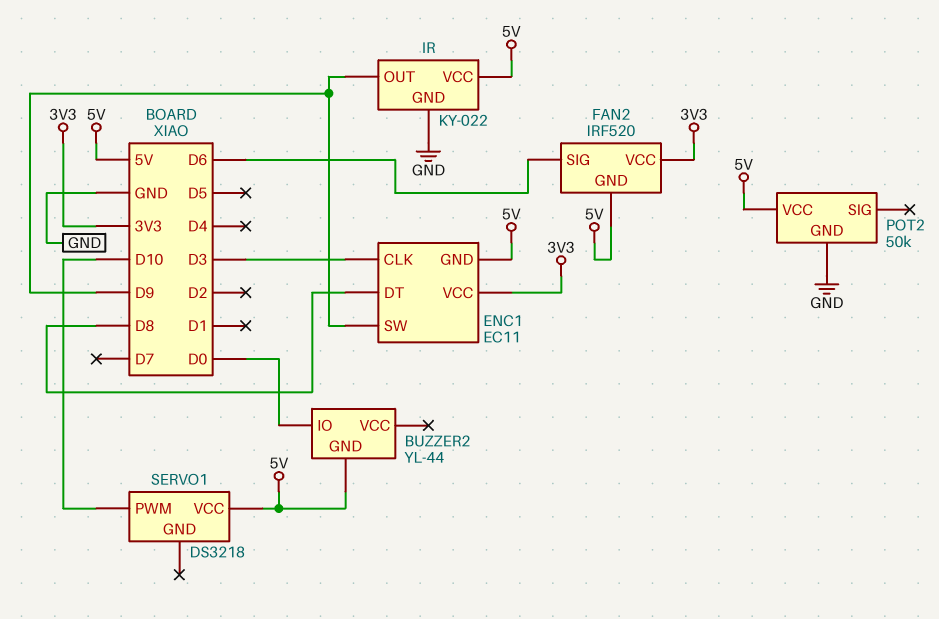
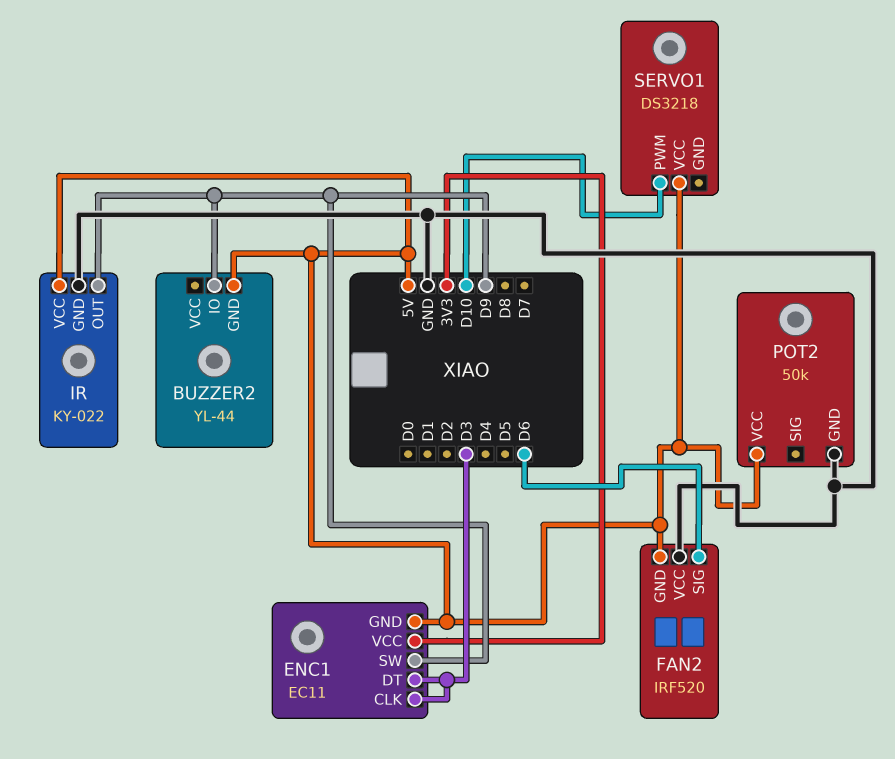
BUZZER2 pin IO: D0 -> D9
ENC1 pin DT: D8 -> D3
FAN2 pin VCC: 3V3 -> GND

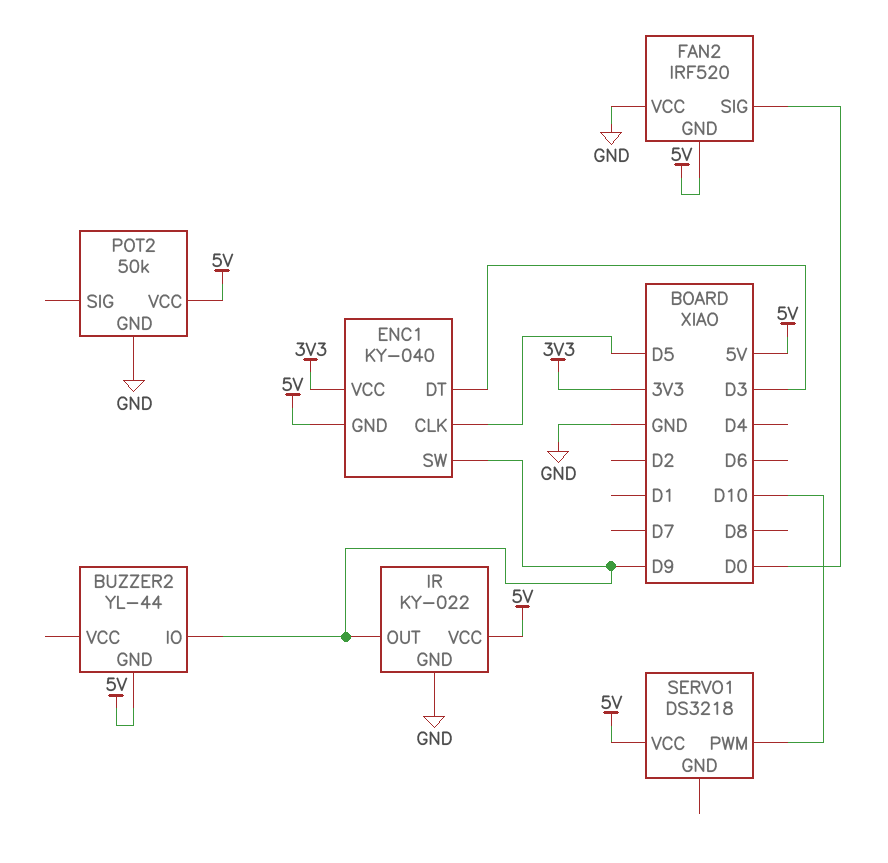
ENC1: EC11 -> KY-040
ENC1 pin CLK: D3 -> D5
FAN2 pin SIG: D6 -> D0

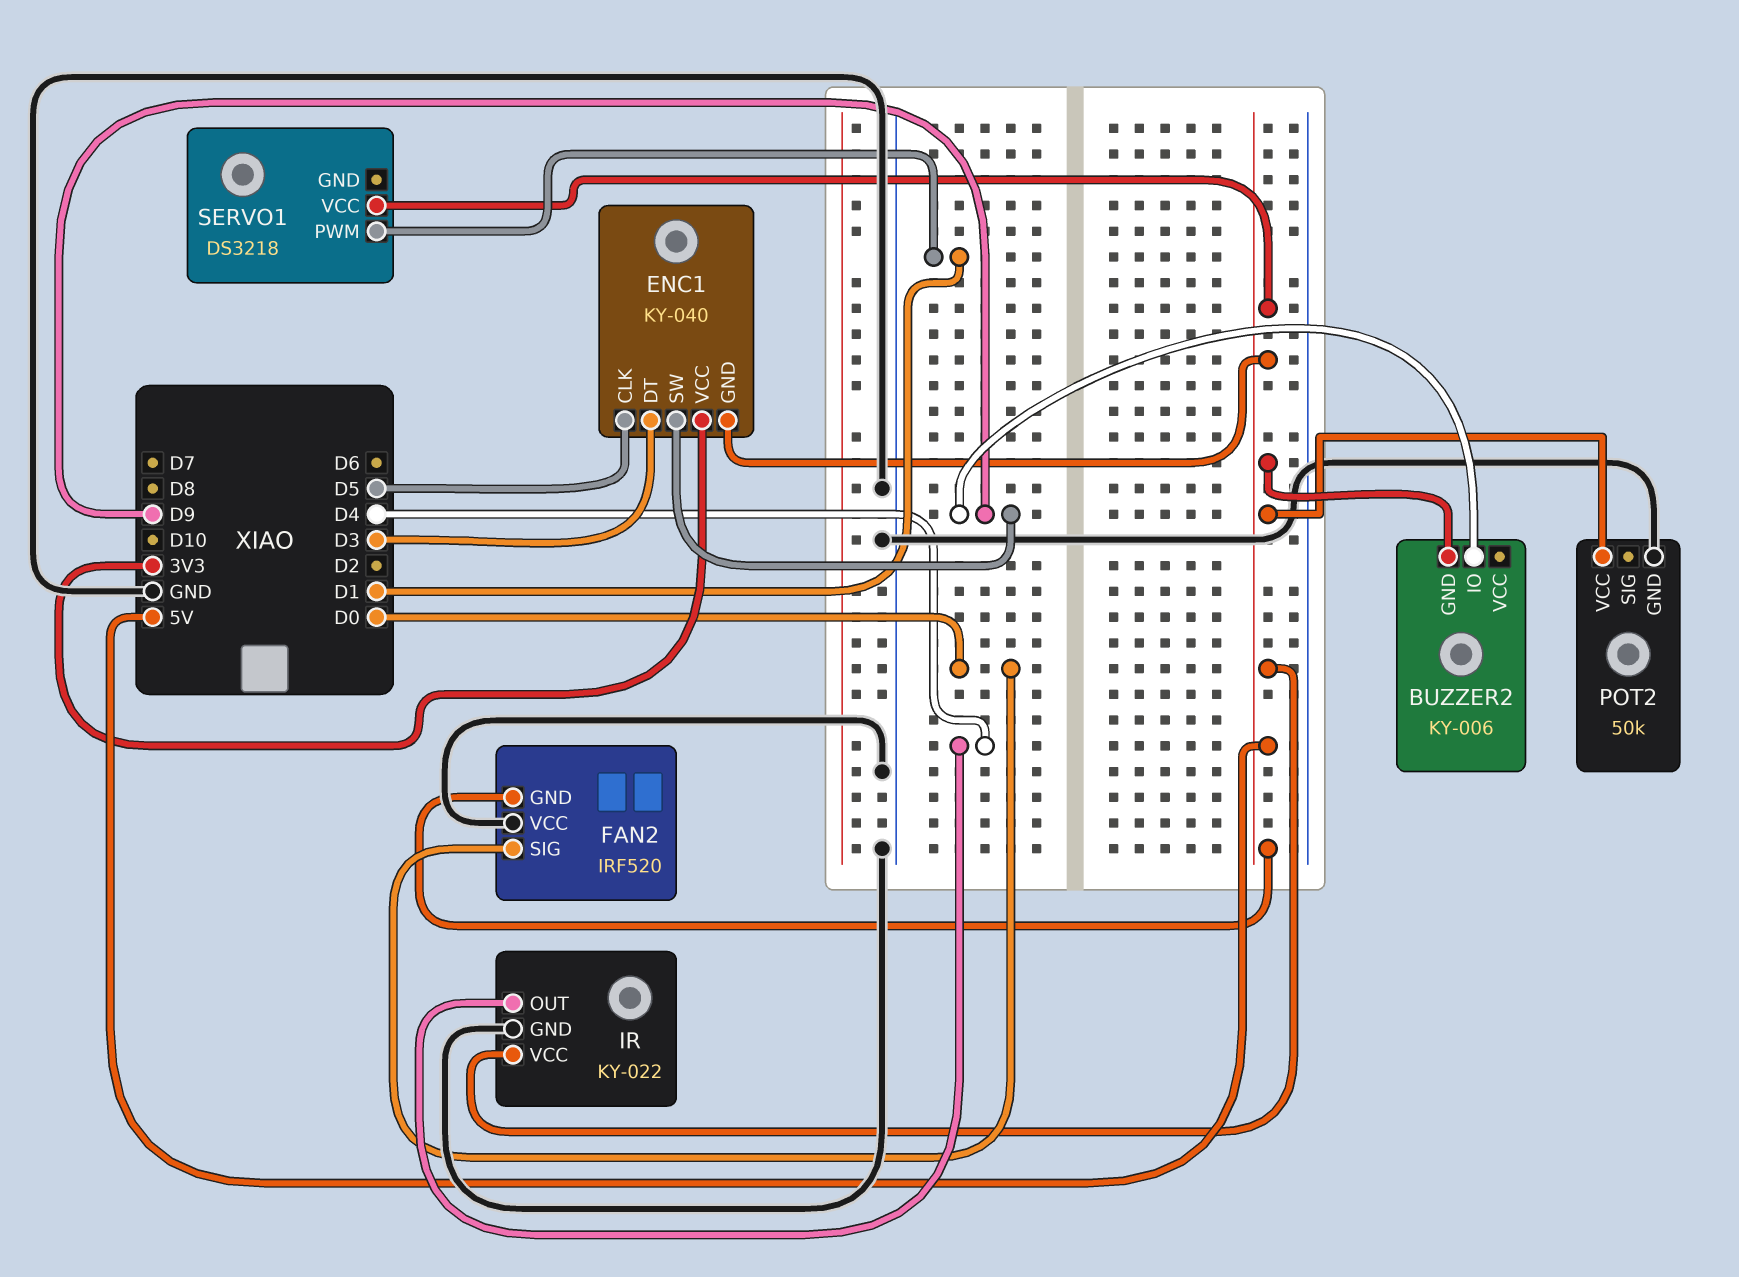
BUZZER2: YL-44 -> KY-006
IR pin OUT: D9 -> D4
SERVO1 pin PWM: D10 -> D1

